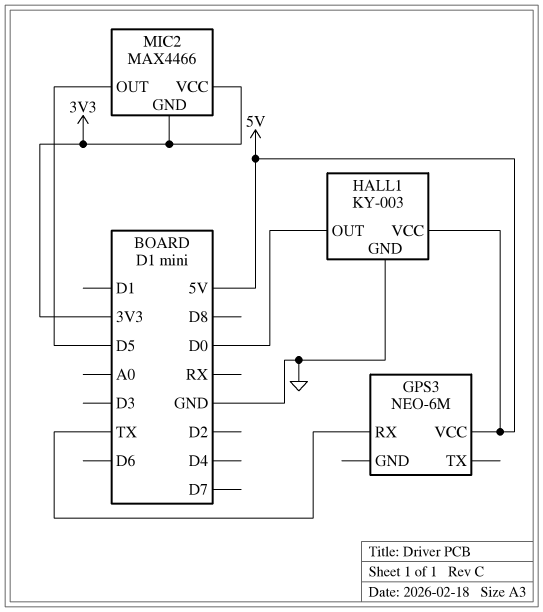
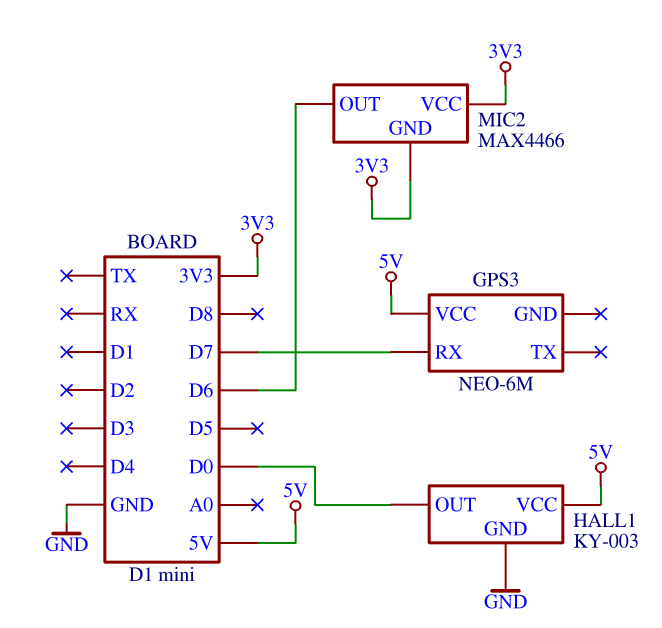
GPS3 pin RX: TX -> D7
MIC2 pin OUT: D5 -> D6

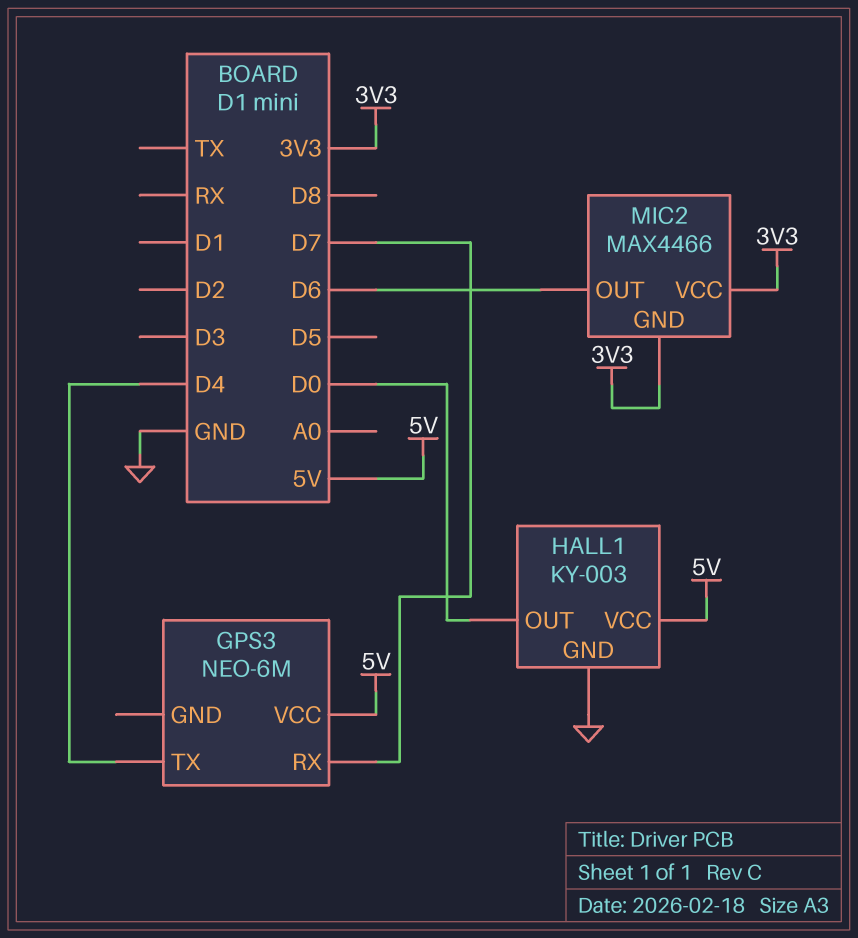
GPS3 pin TX: none -> D4

